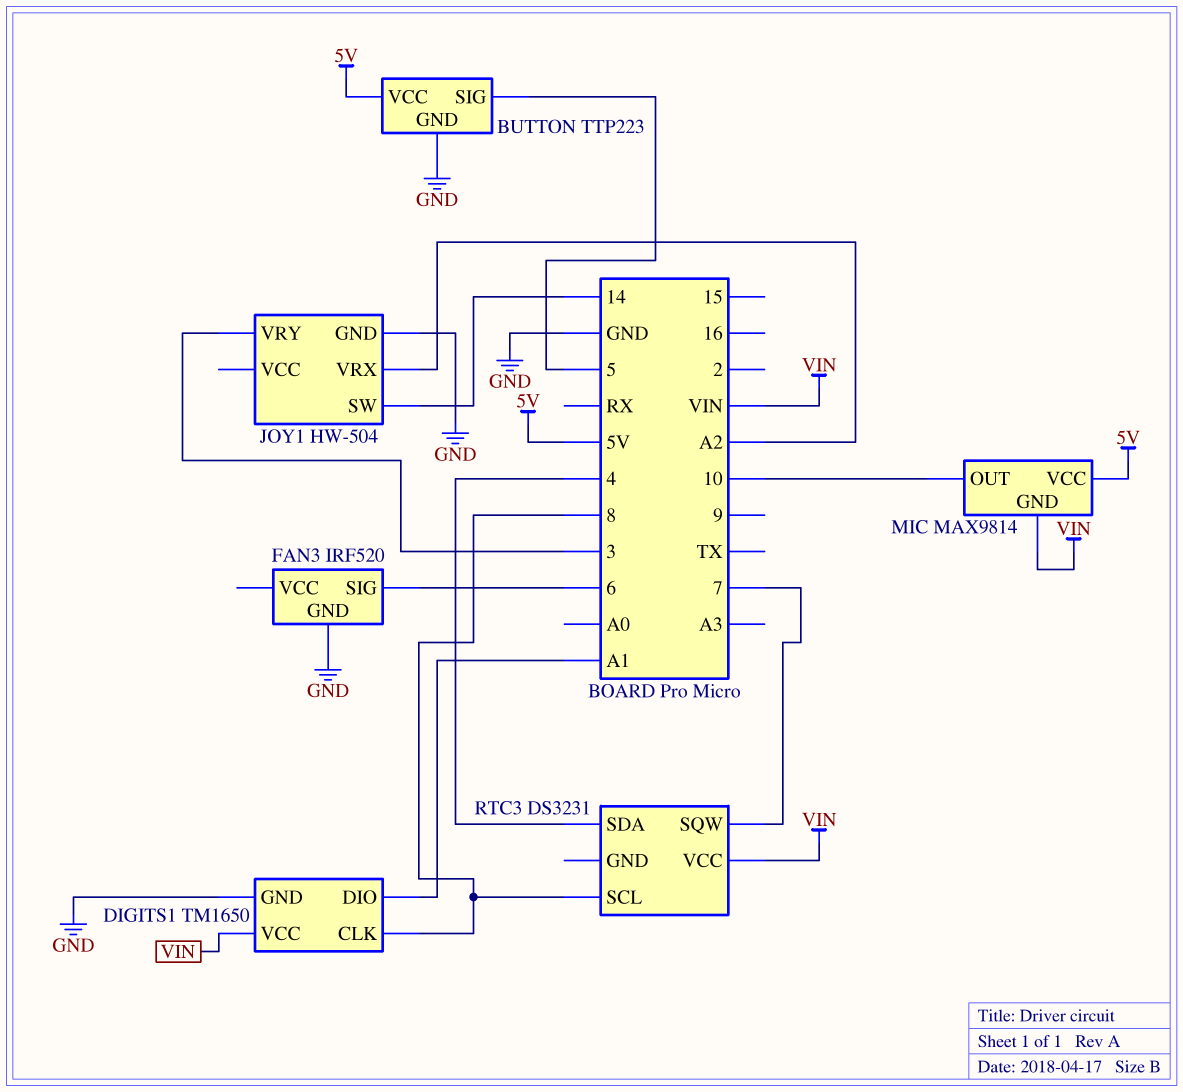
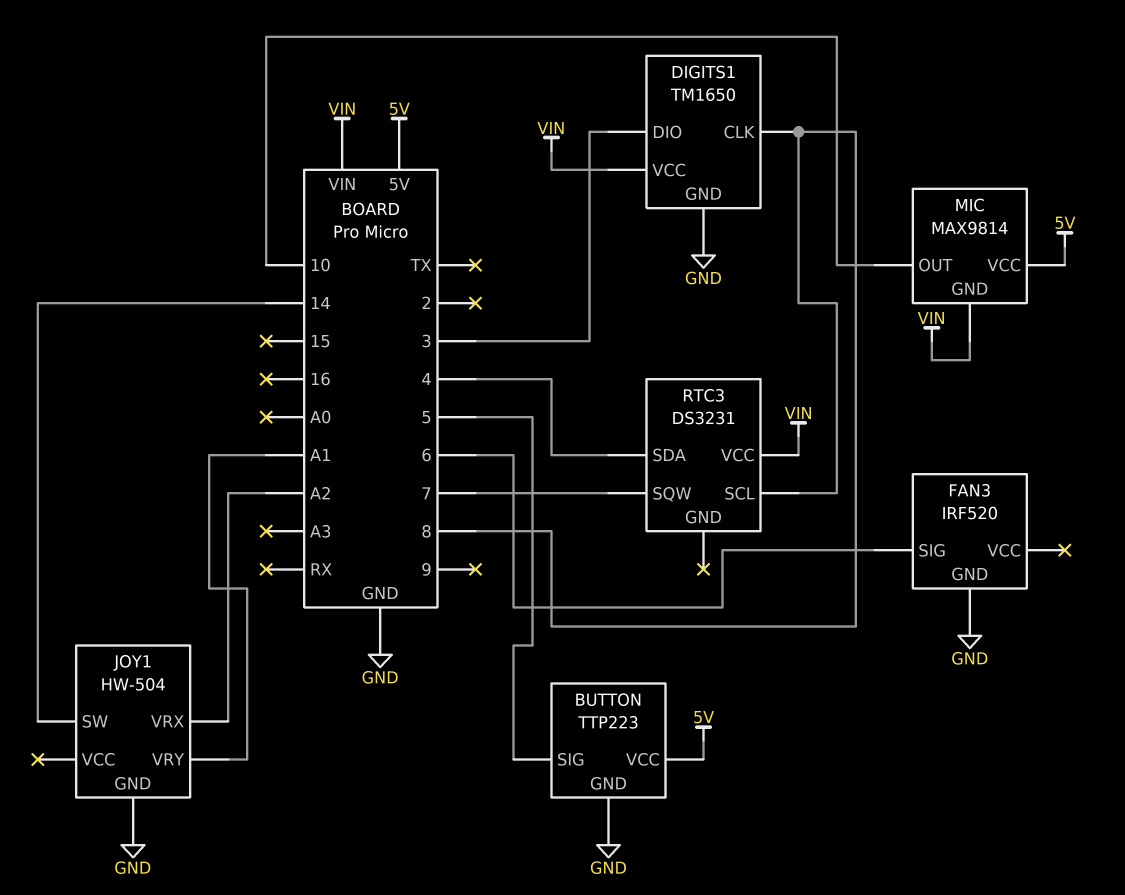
DIGITS1 pin DIO: A1 -> 3
JOY1 pin VRY: 3 -> A1

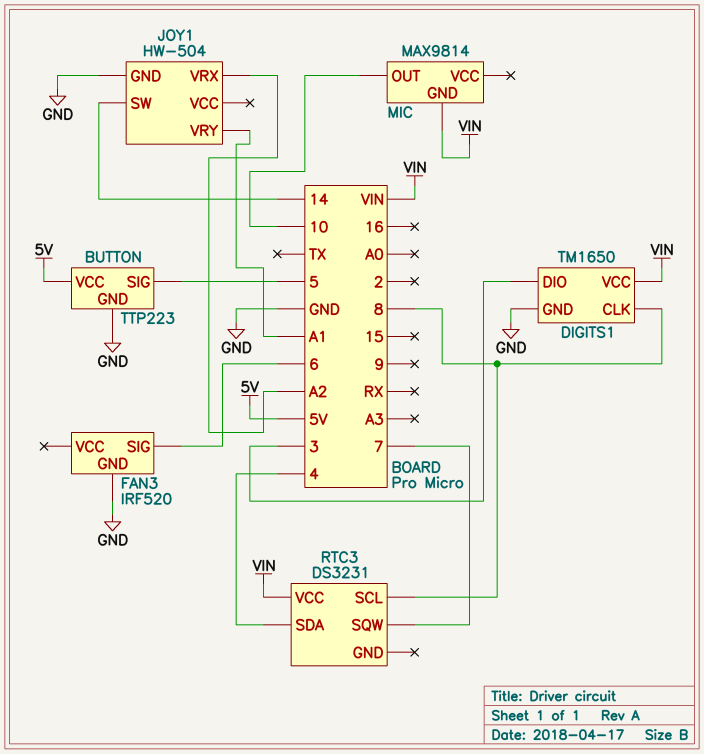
MIC pin VCC: 5V -> none

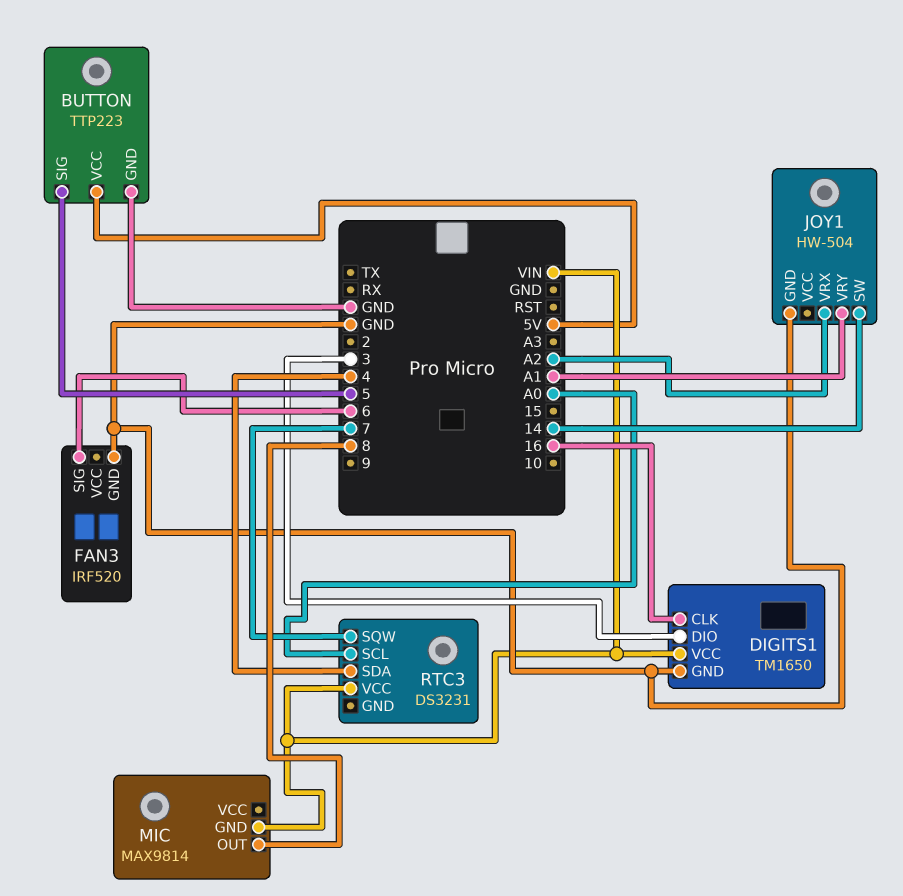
DIGITS1 pin CLK: 8 -> 16
MIC pin OUT: 10 -> 8
RTC3 pin SCL: 8 -> A0

